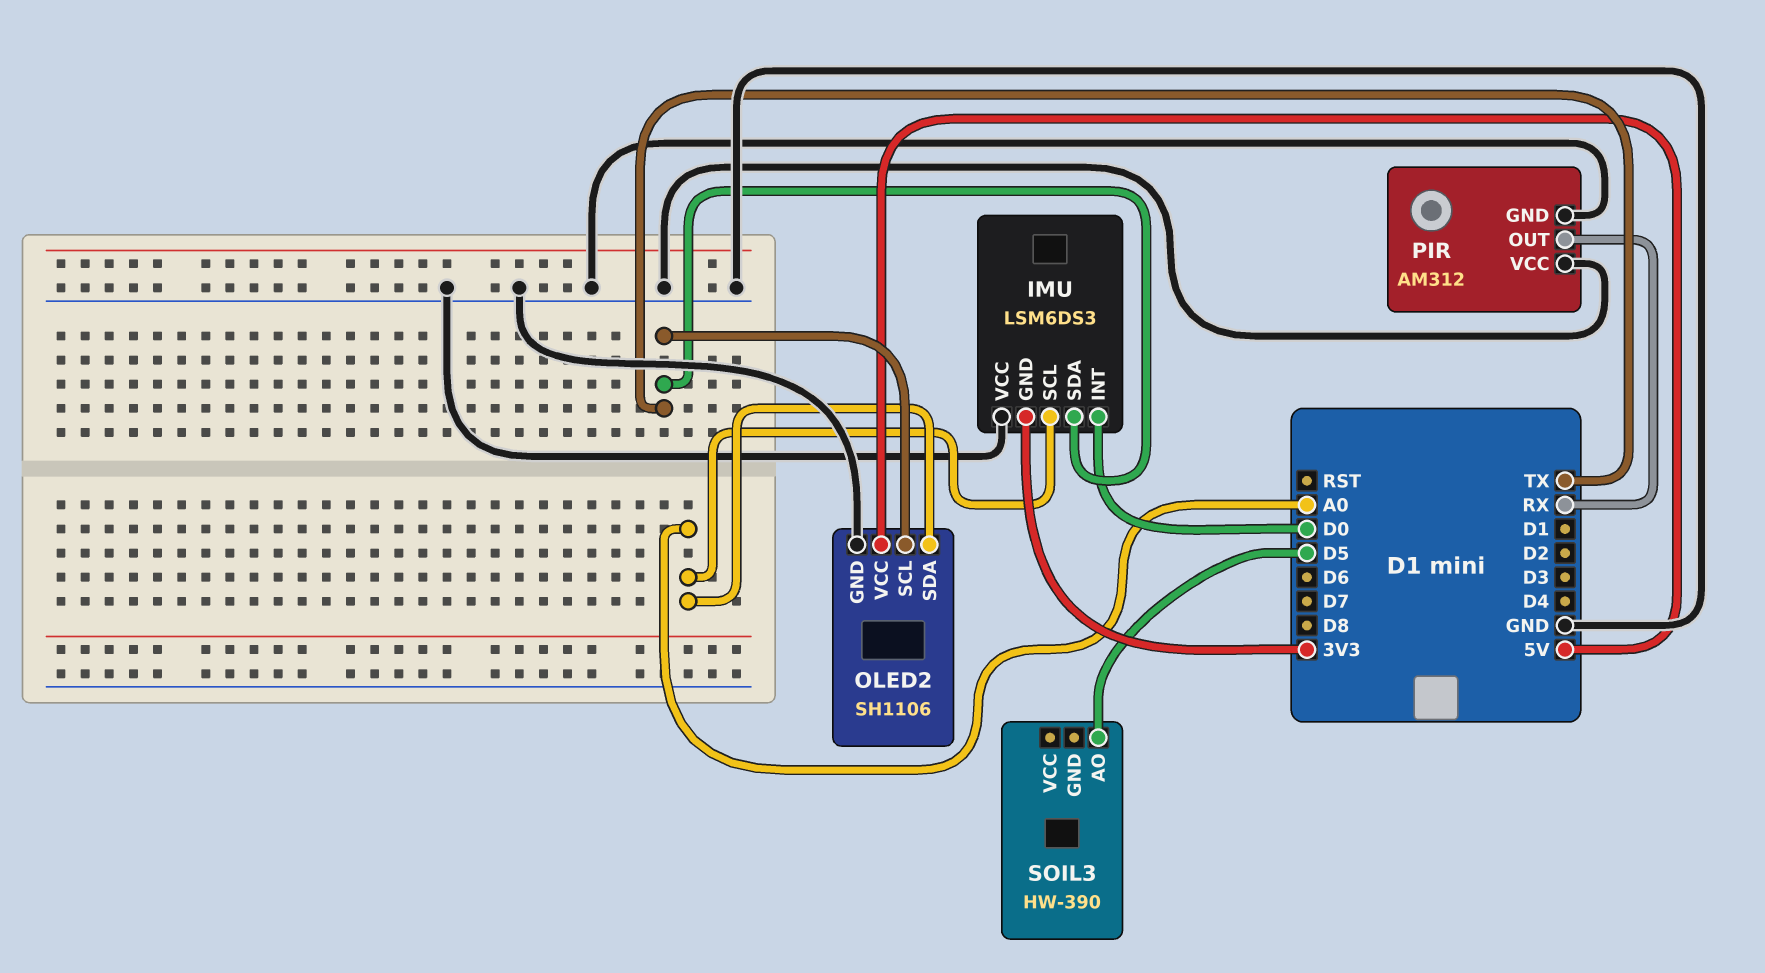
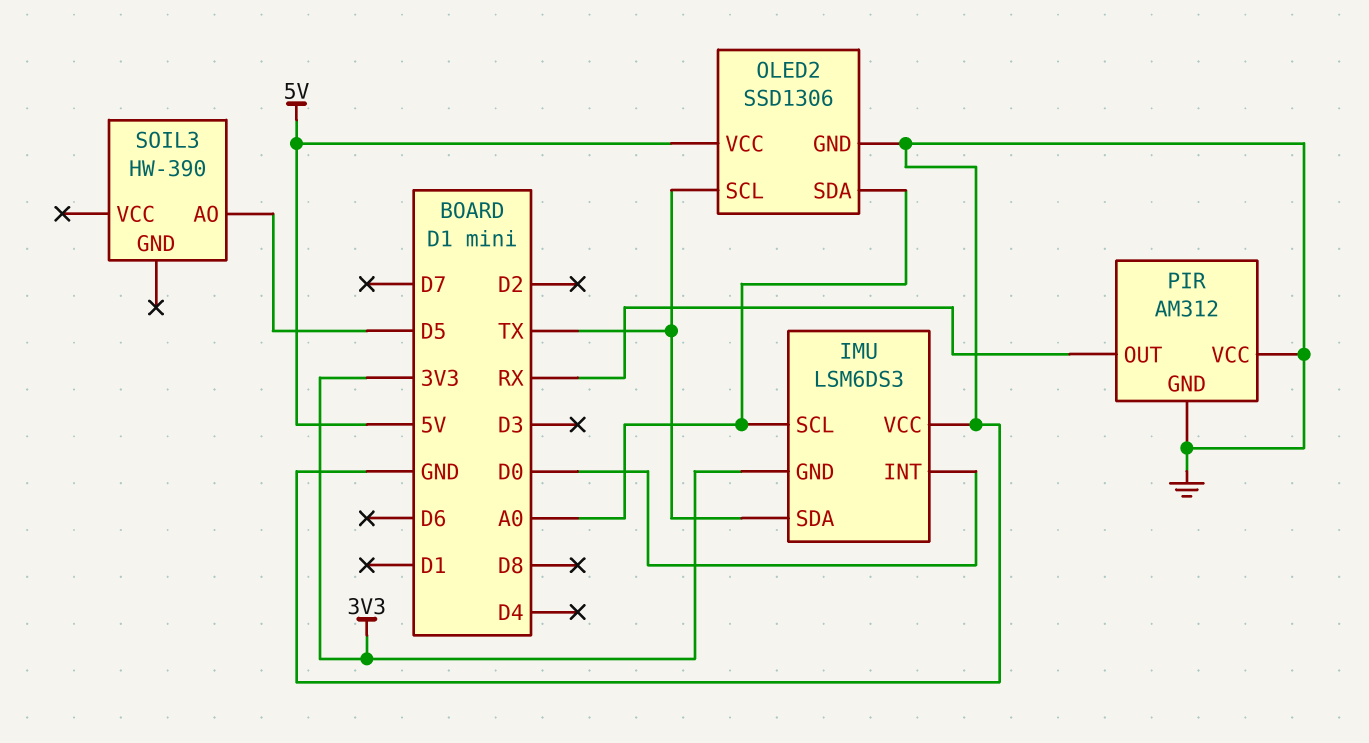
OLED2: SH1106 -> SSD1306

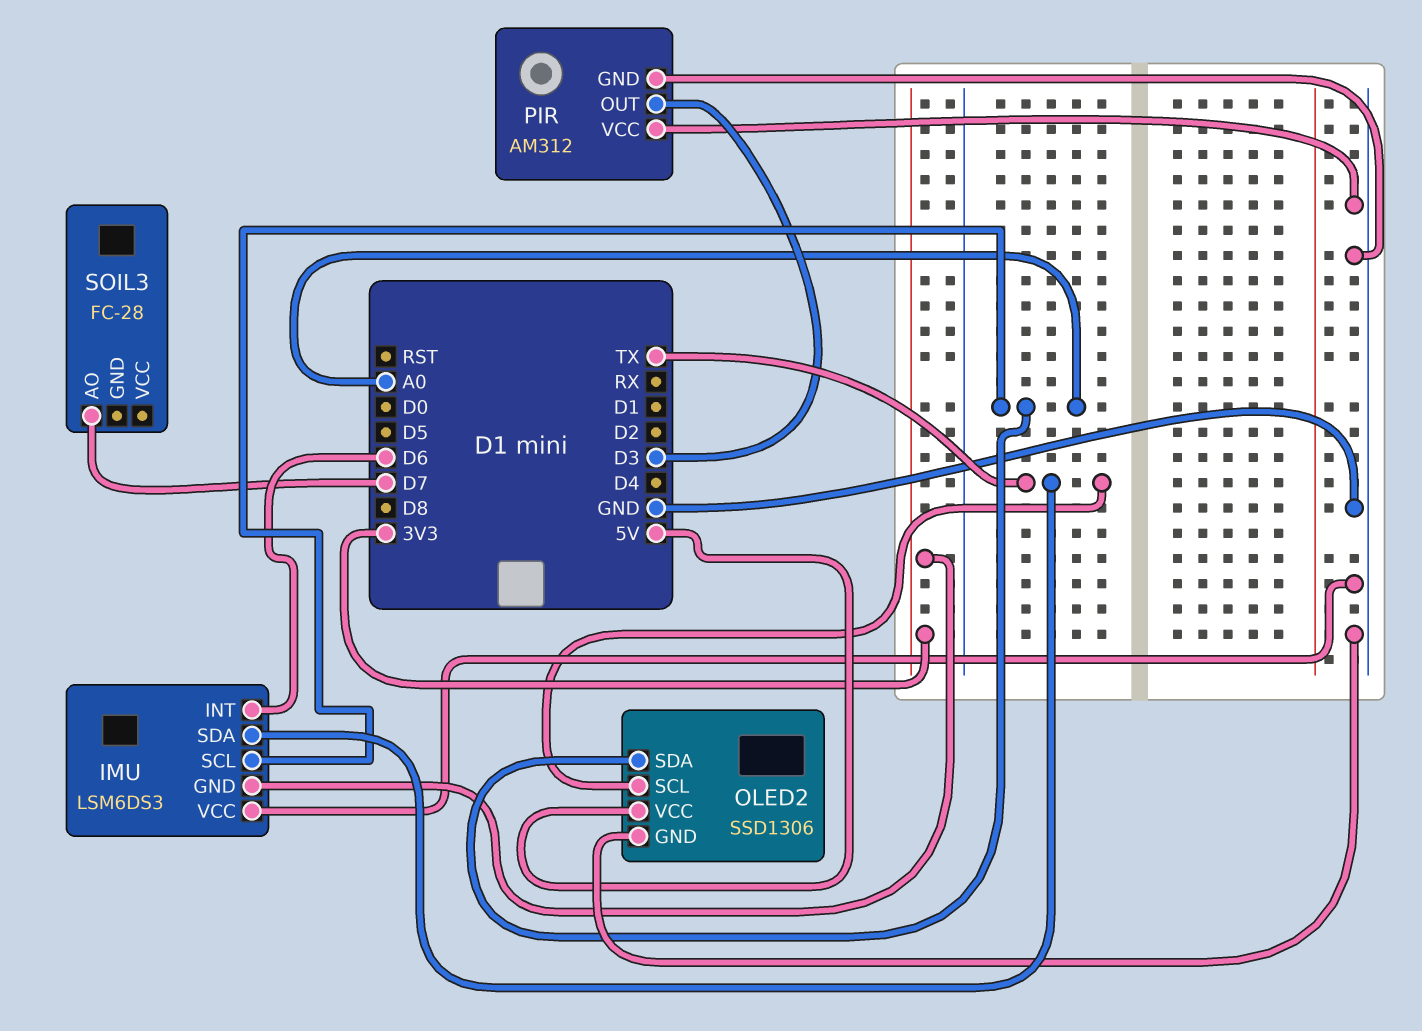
IMU pin INT: D0 -> D6
PIR pin OUT: RX -> D3
SOIL3: HW-390 -> FC-28
SOIL3 pin AO: D5 -> D7

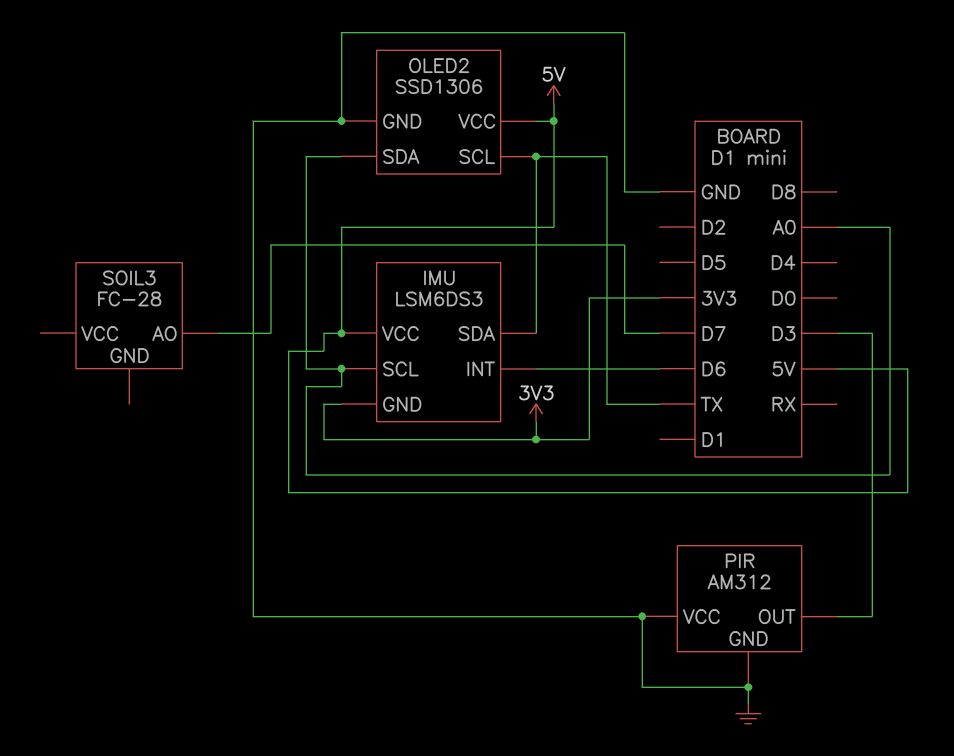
IMU pin VCC: GND -> 5V

